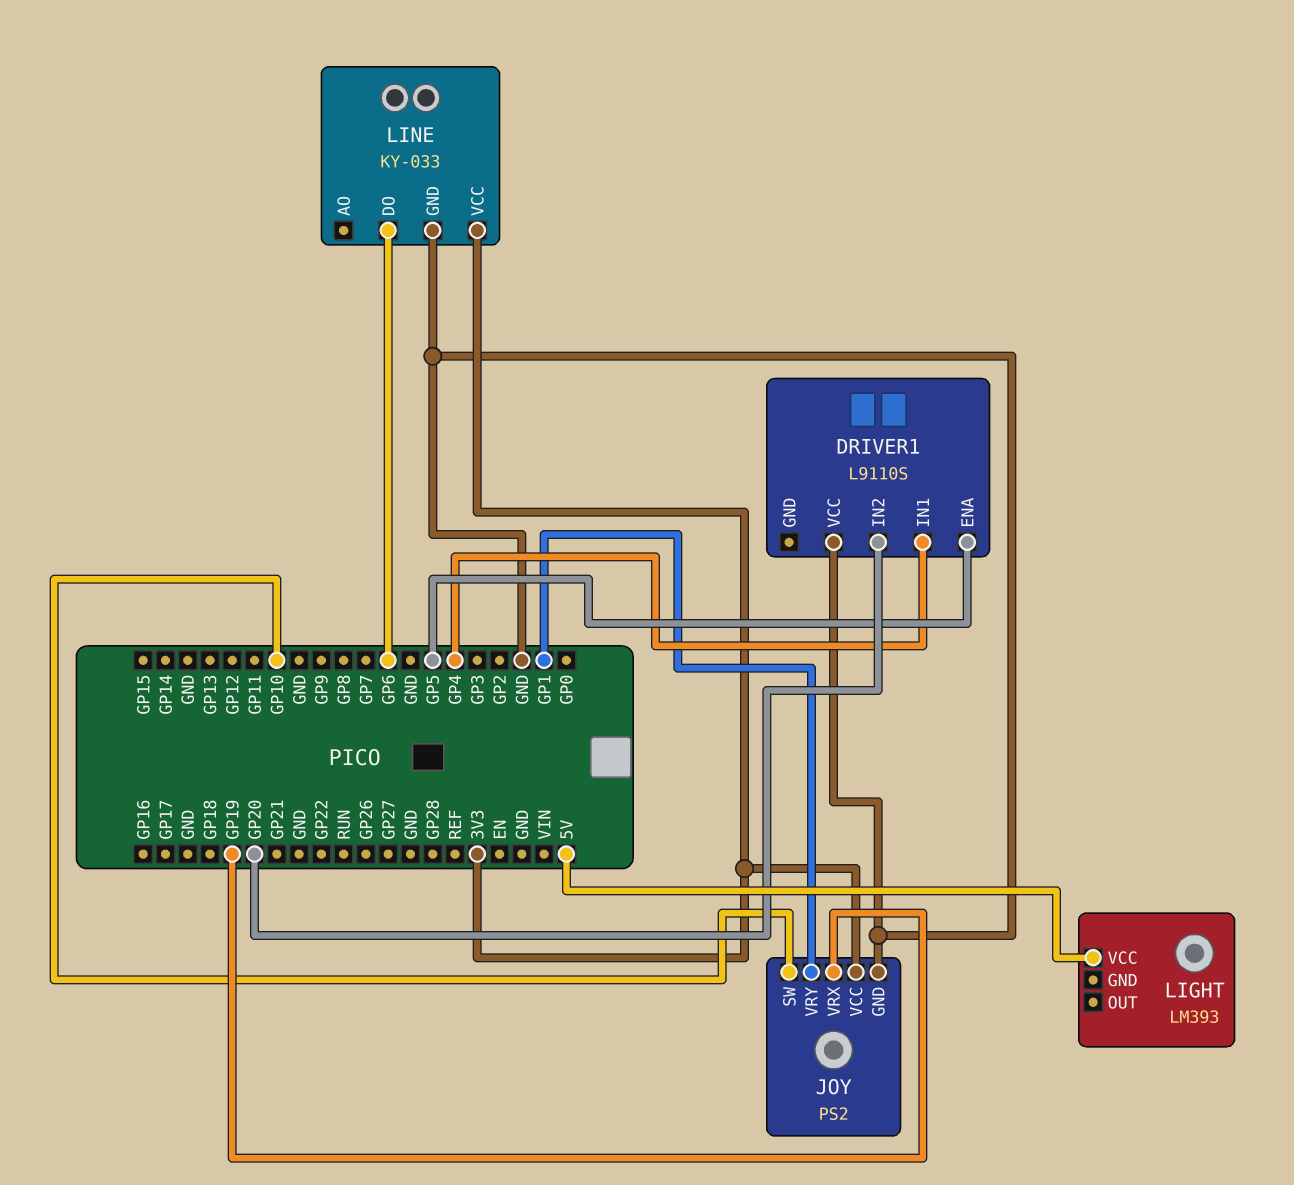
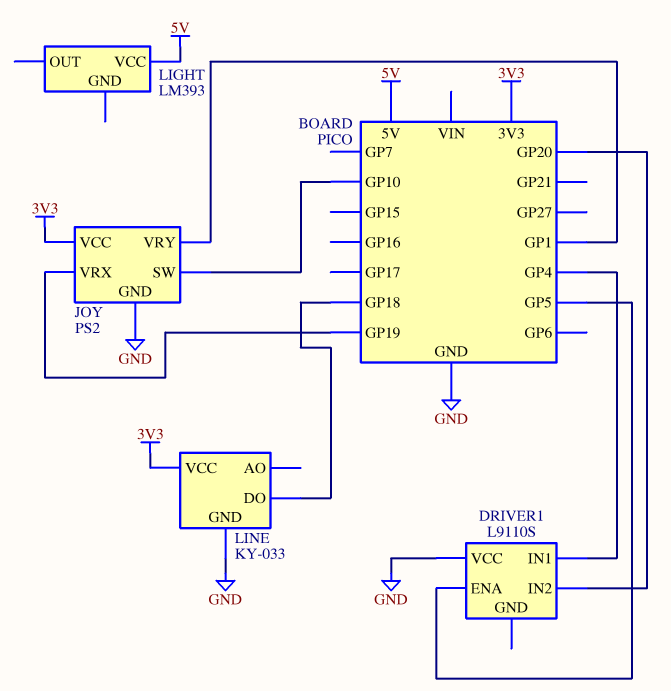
LINE pin DO: GP6 -> GP18

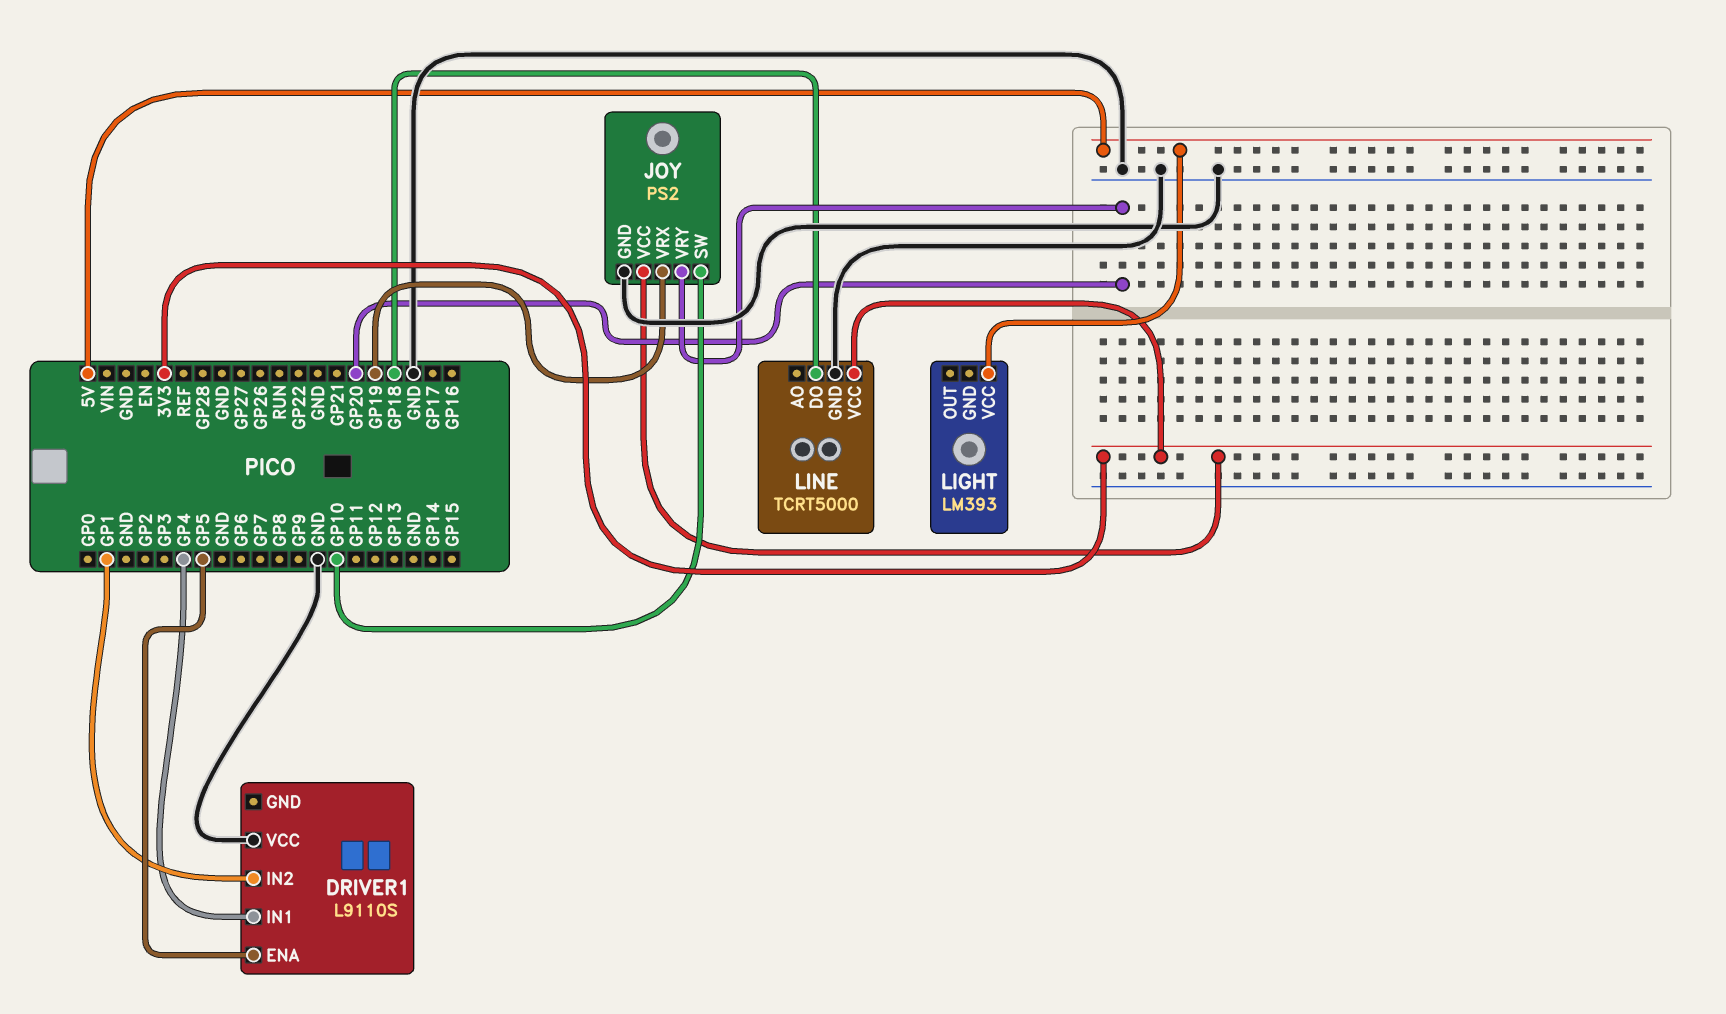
DRIVER1 pin IN2: GP20 -> GP1
JOY pin VRY: GP1 -> GP20
LINE: KY-033 -> TCRT5000

